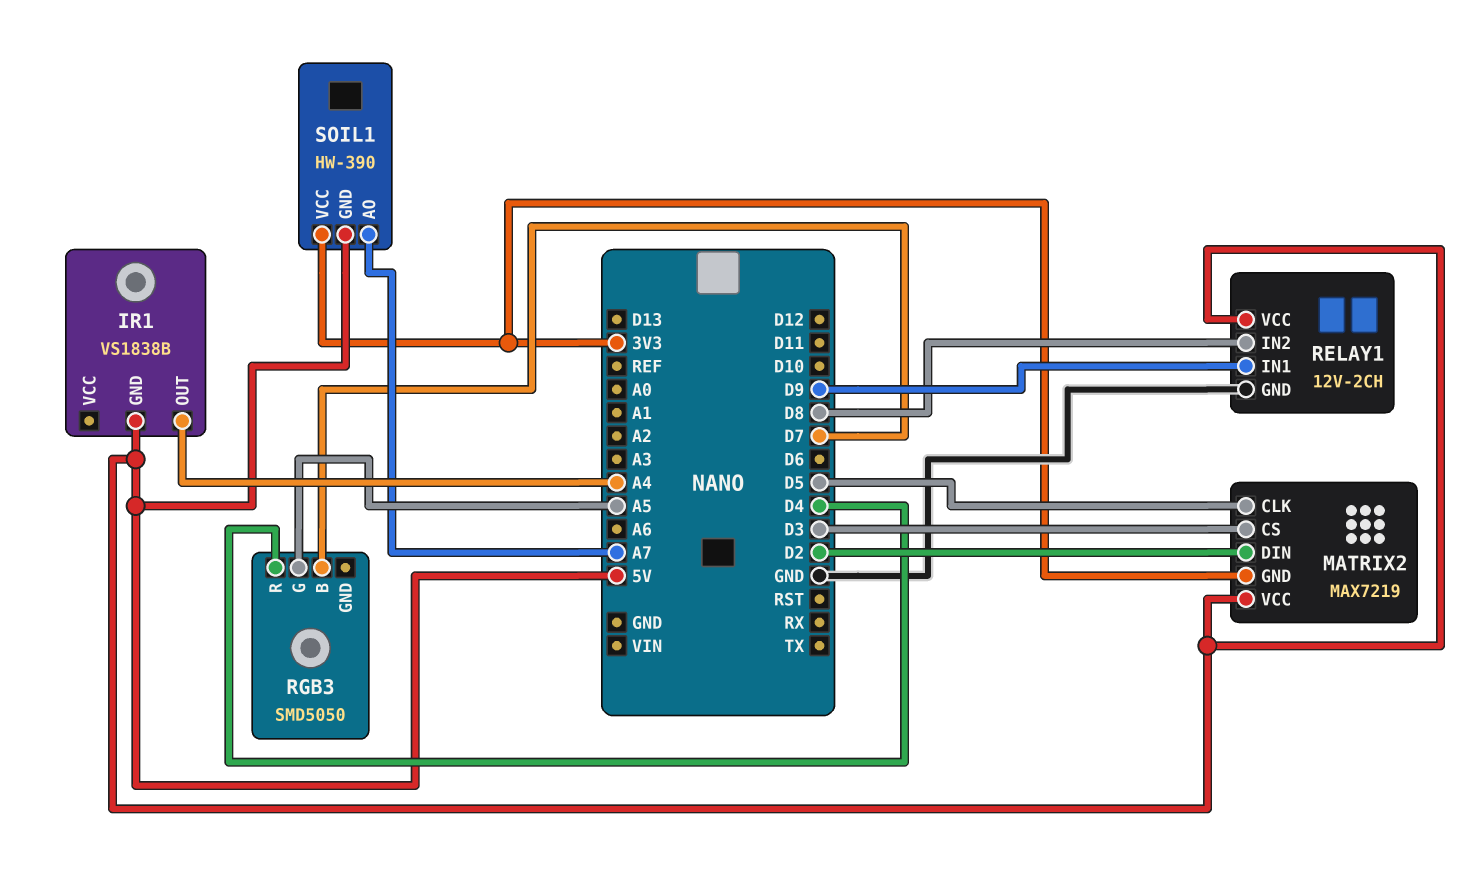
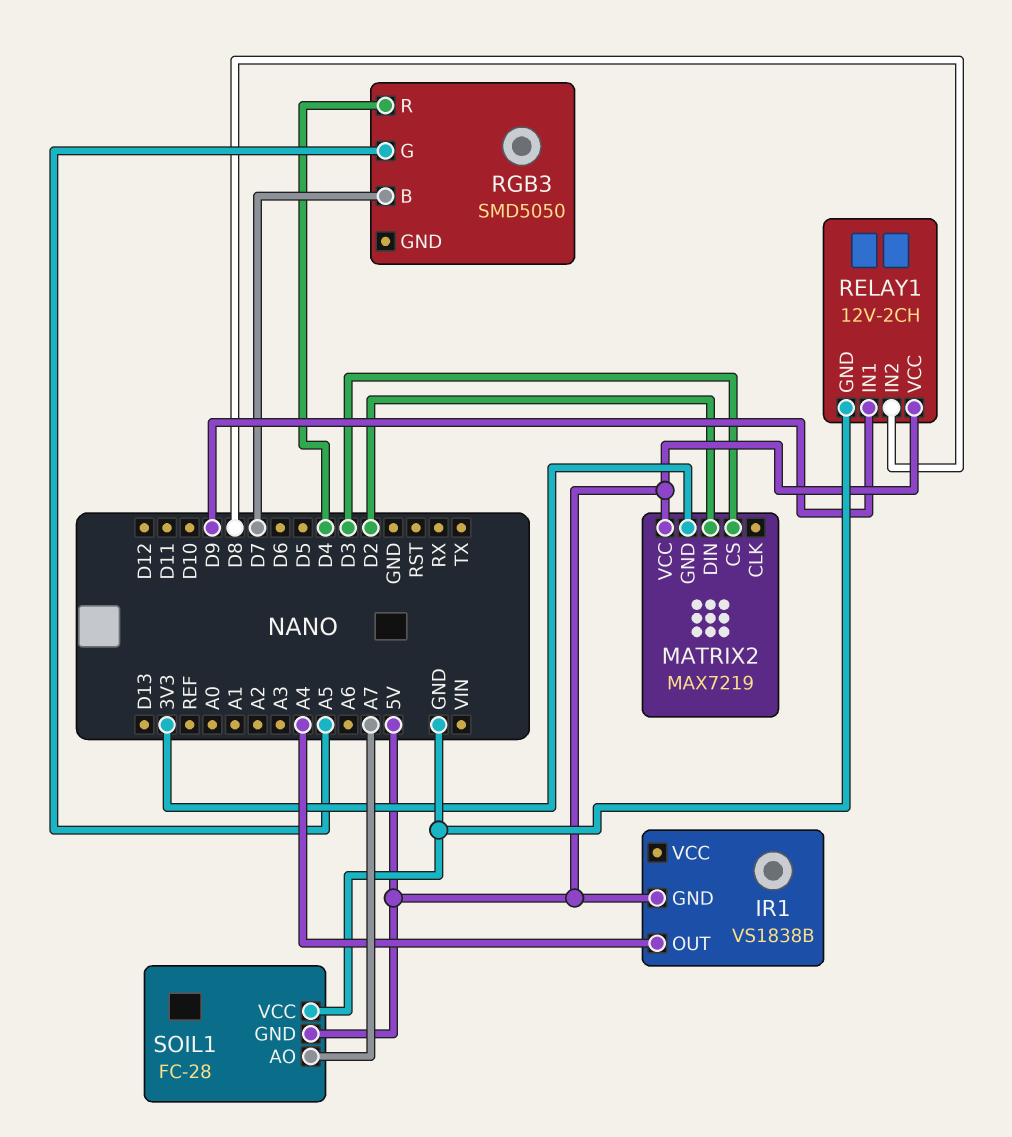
MATRIX2 pin CLK: D5 -> none
SOIL1: HW-390 -> FC-28
SOIL1 pin VCC: 3V3 -> GND

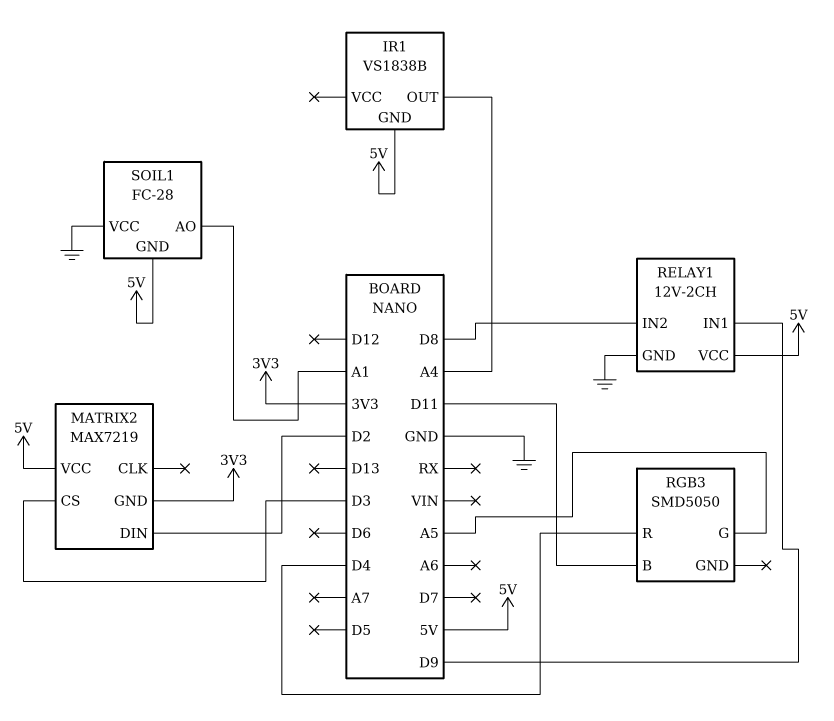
RGB3 pin B: D7 -> D11
SOIL1 pin AO: A7 -> A1

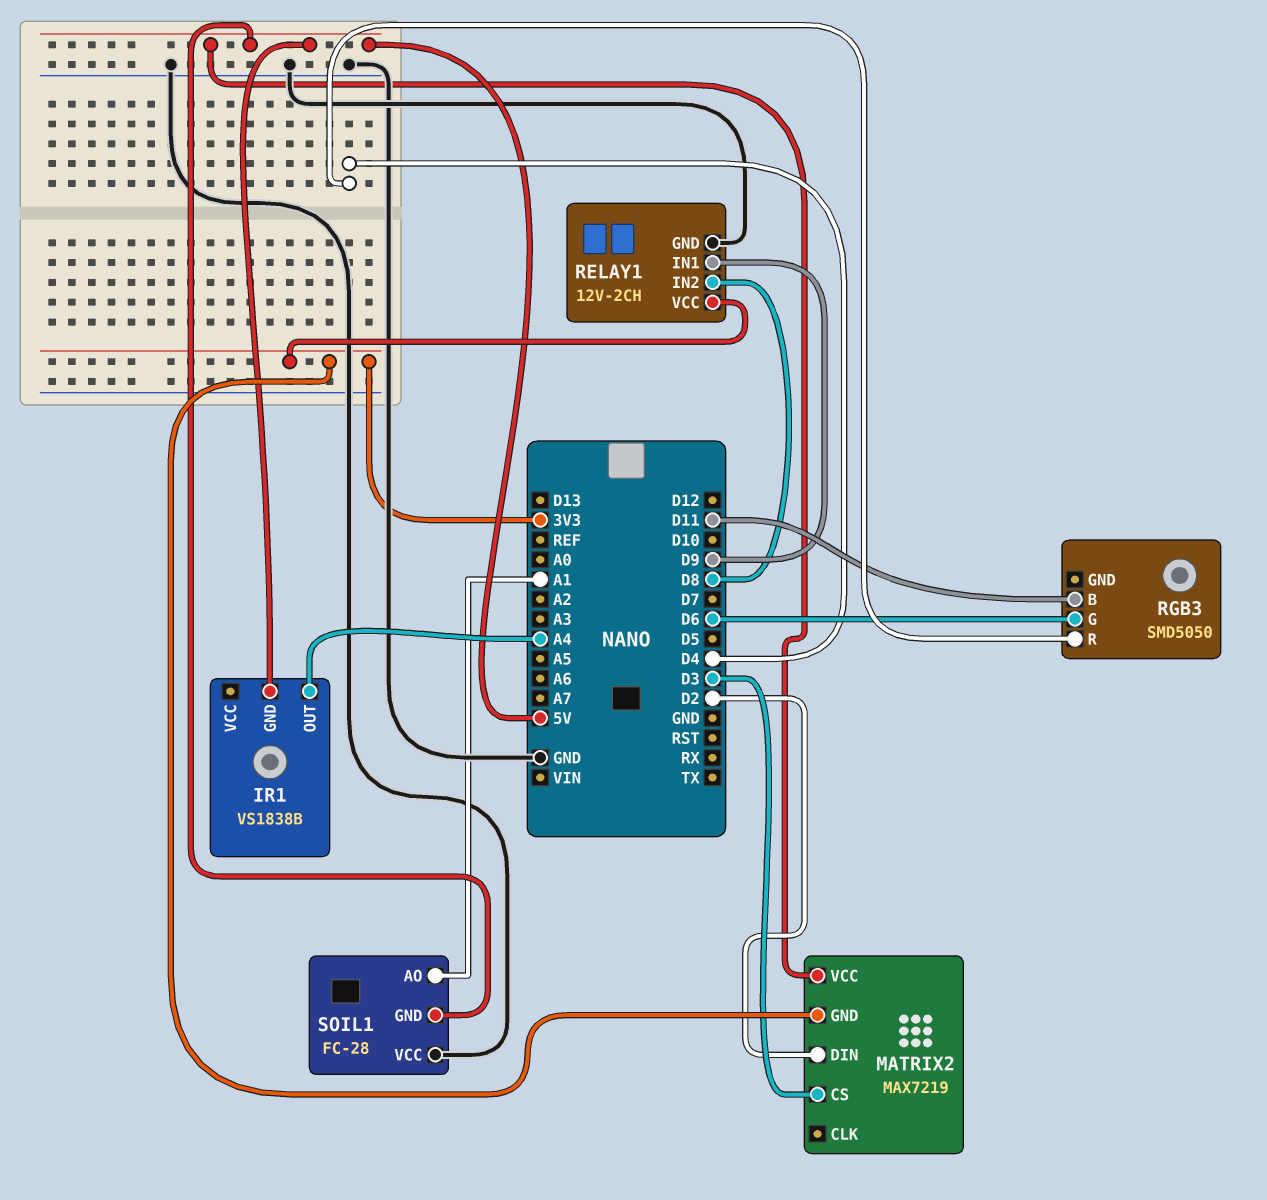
RELAY1 pin VCC: 5V -> 3V3
RGB3 pin G: A5 -> D6

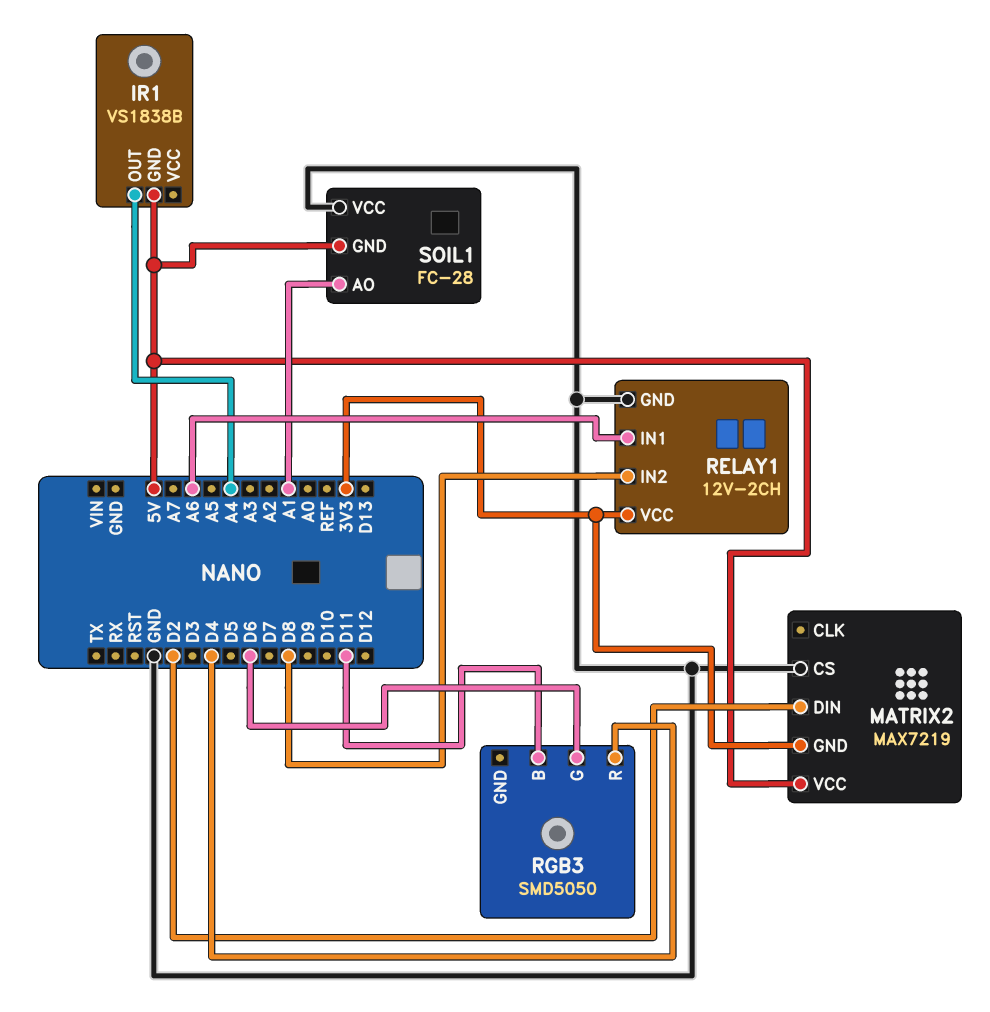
MATRIX2 pin CS: D3 -> GND
RELAY1 pin IN1: D9 -> A6

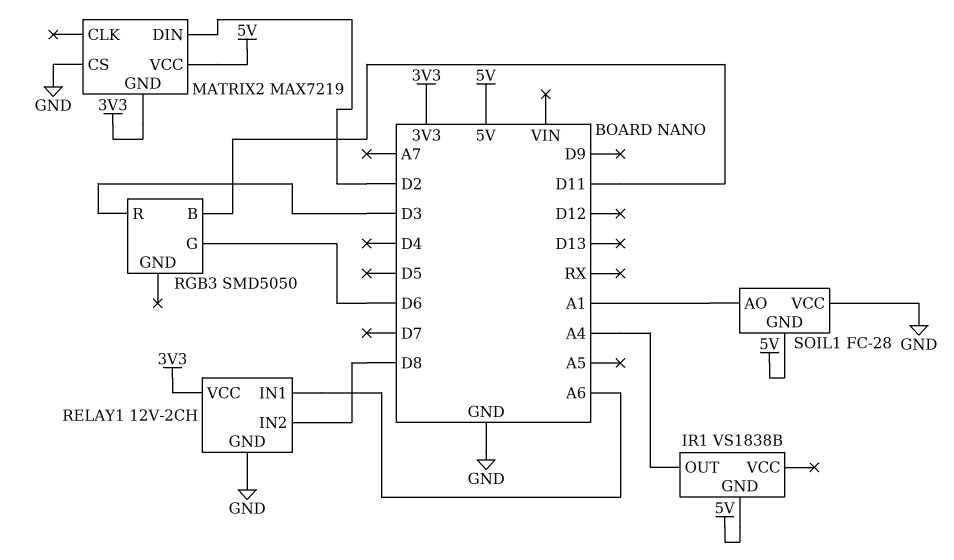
RGB3 pin R: D4 -> D3

